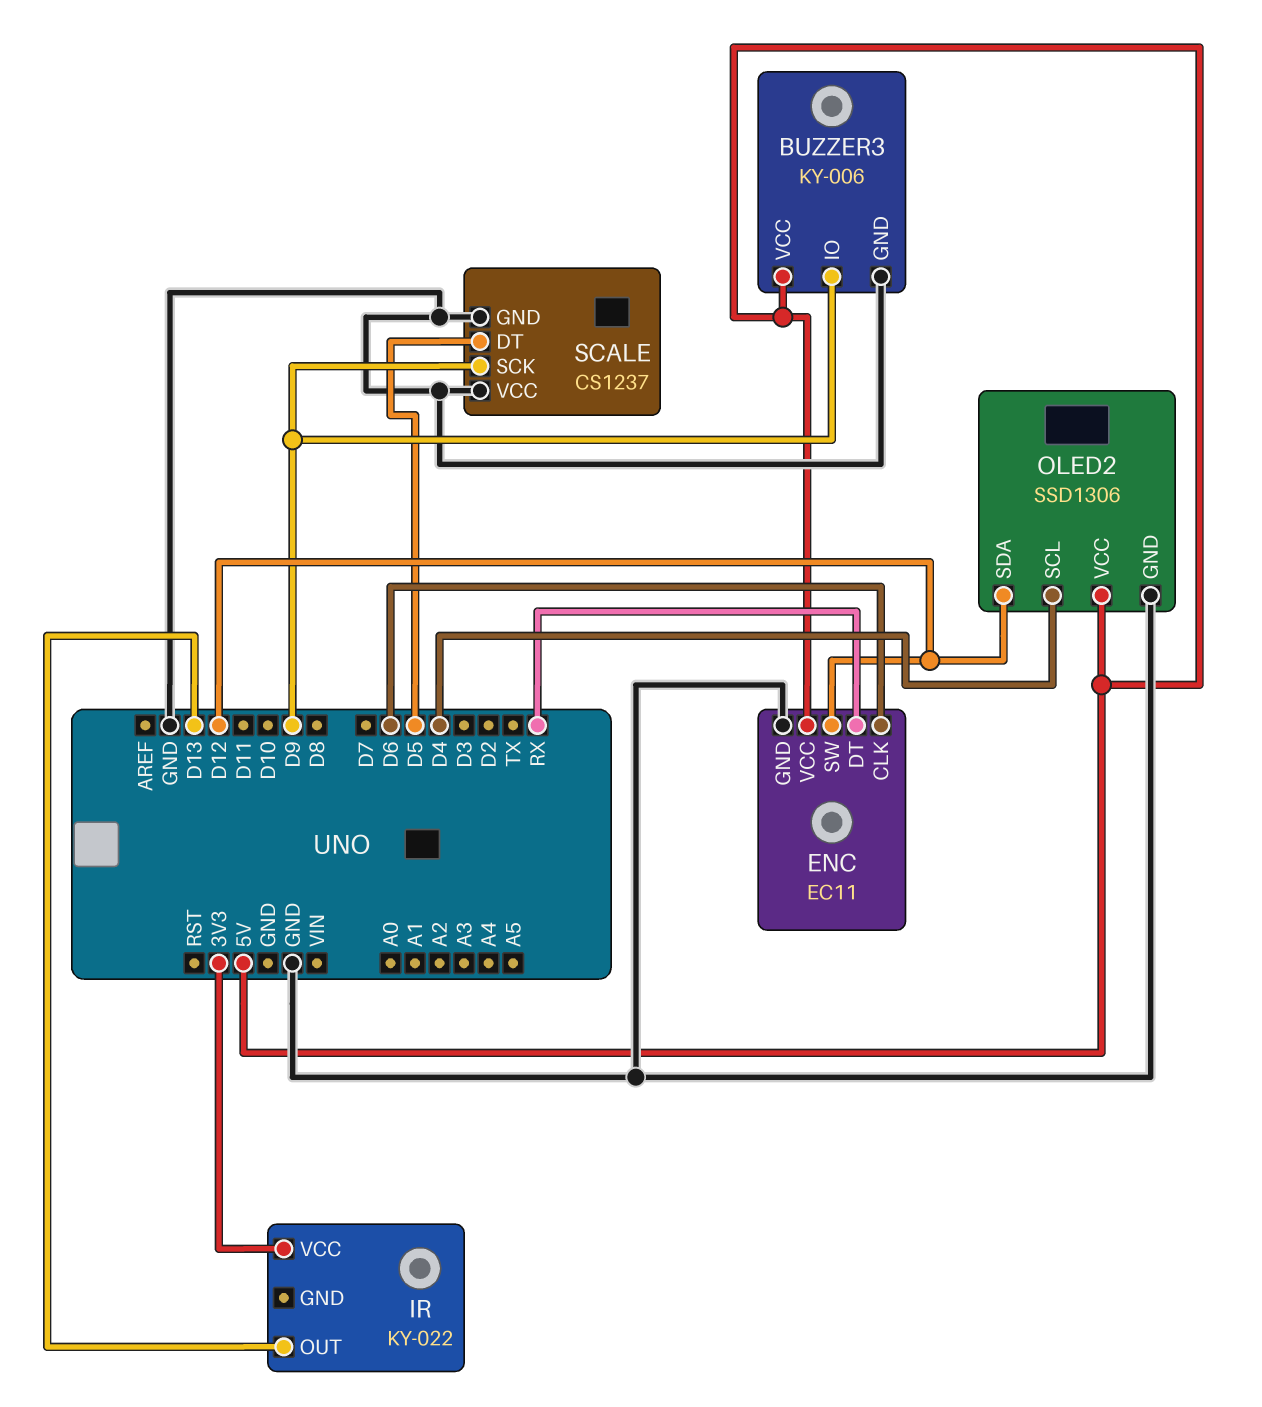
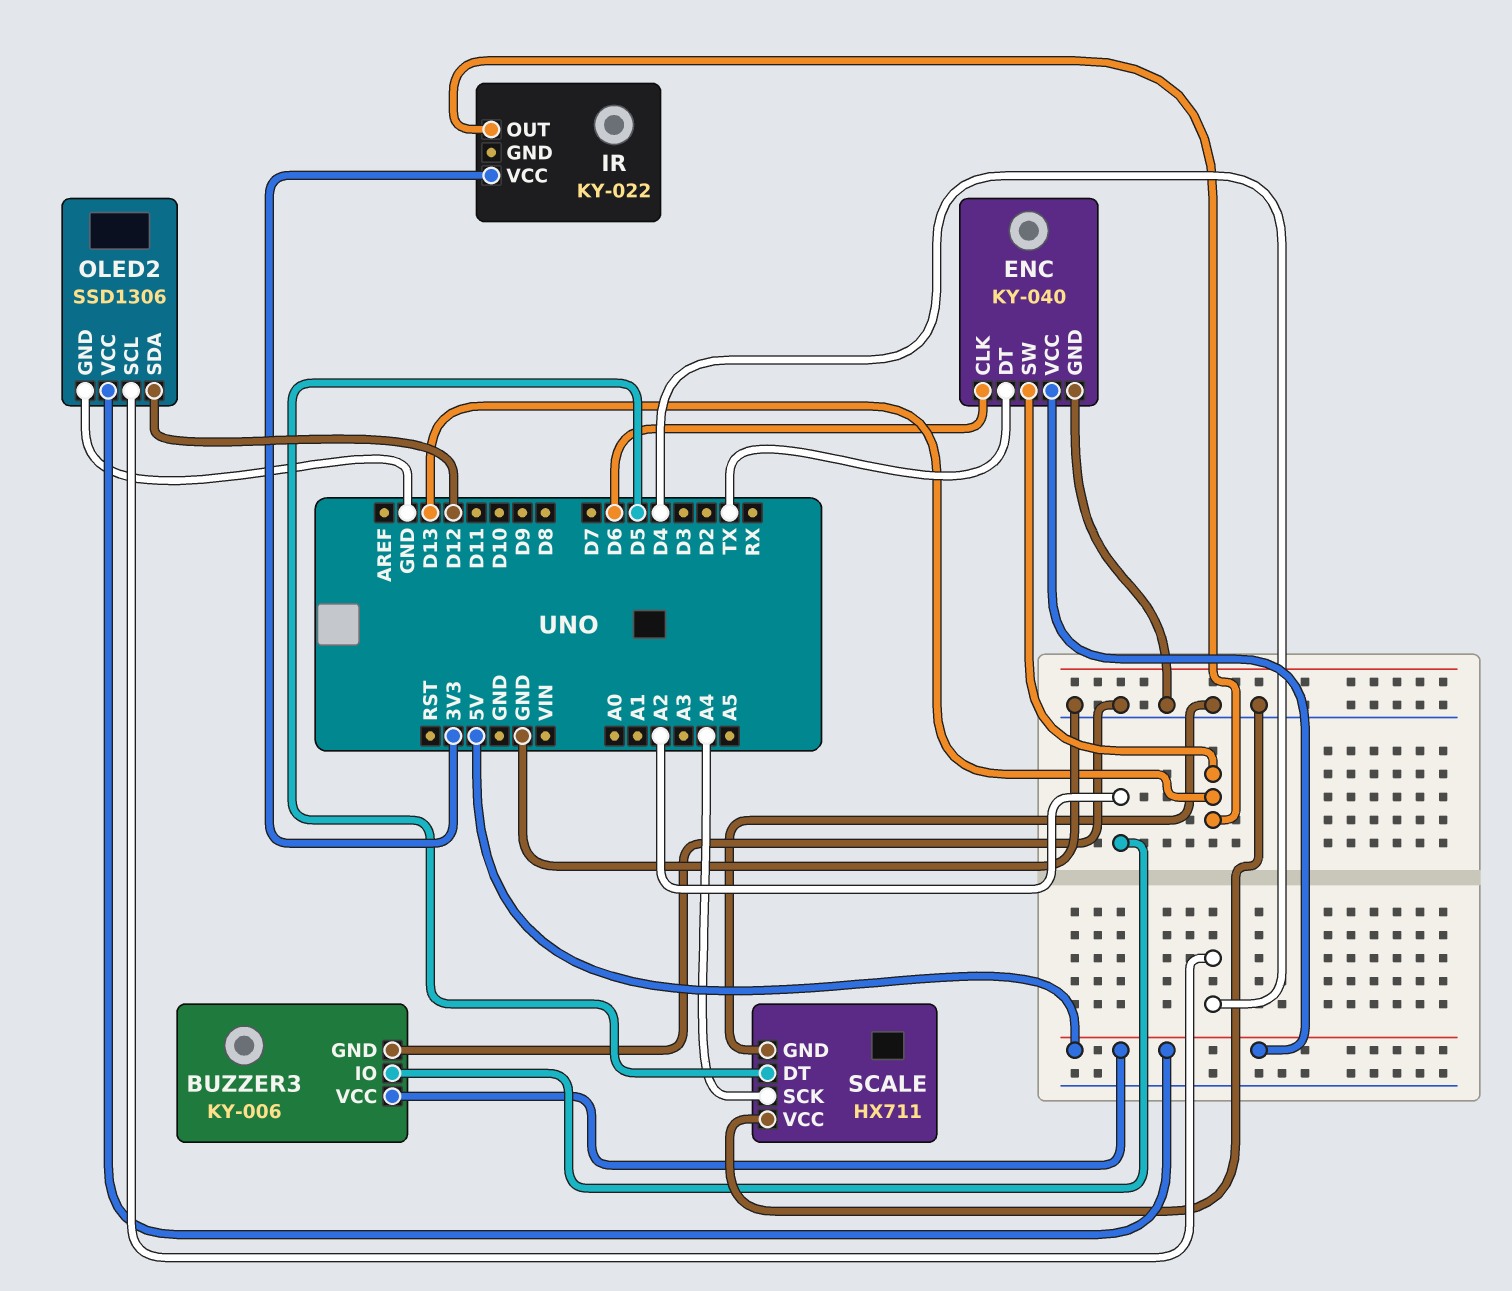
BUZZER3 pin IO: D9 -> A2
ENC: EC11 -> KY-040
ENC pin DT: RX -> TX
ENC pin SW: D12 -> D13
SCALE: CS1237 -> HX711
SCALE pin SCK: D9 -> A4

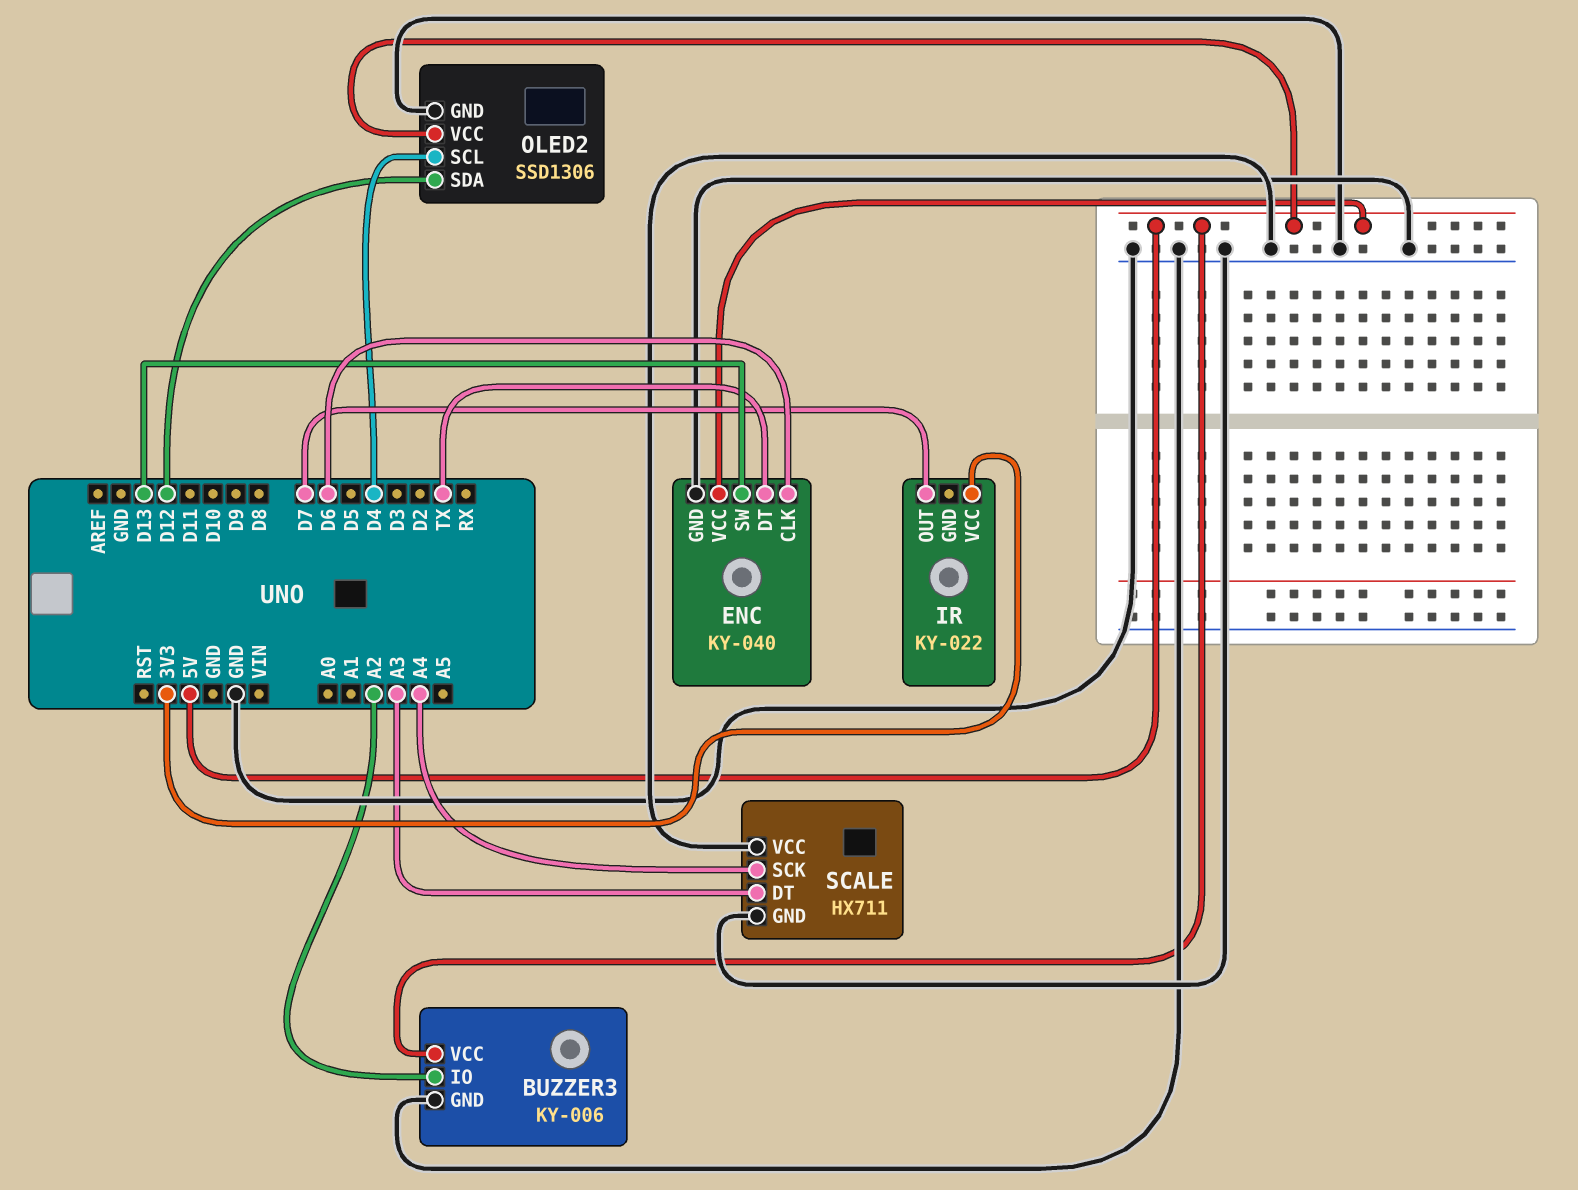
IR pin OUT: D13 -> D7
SCALE pin DT: D5 -> A3

